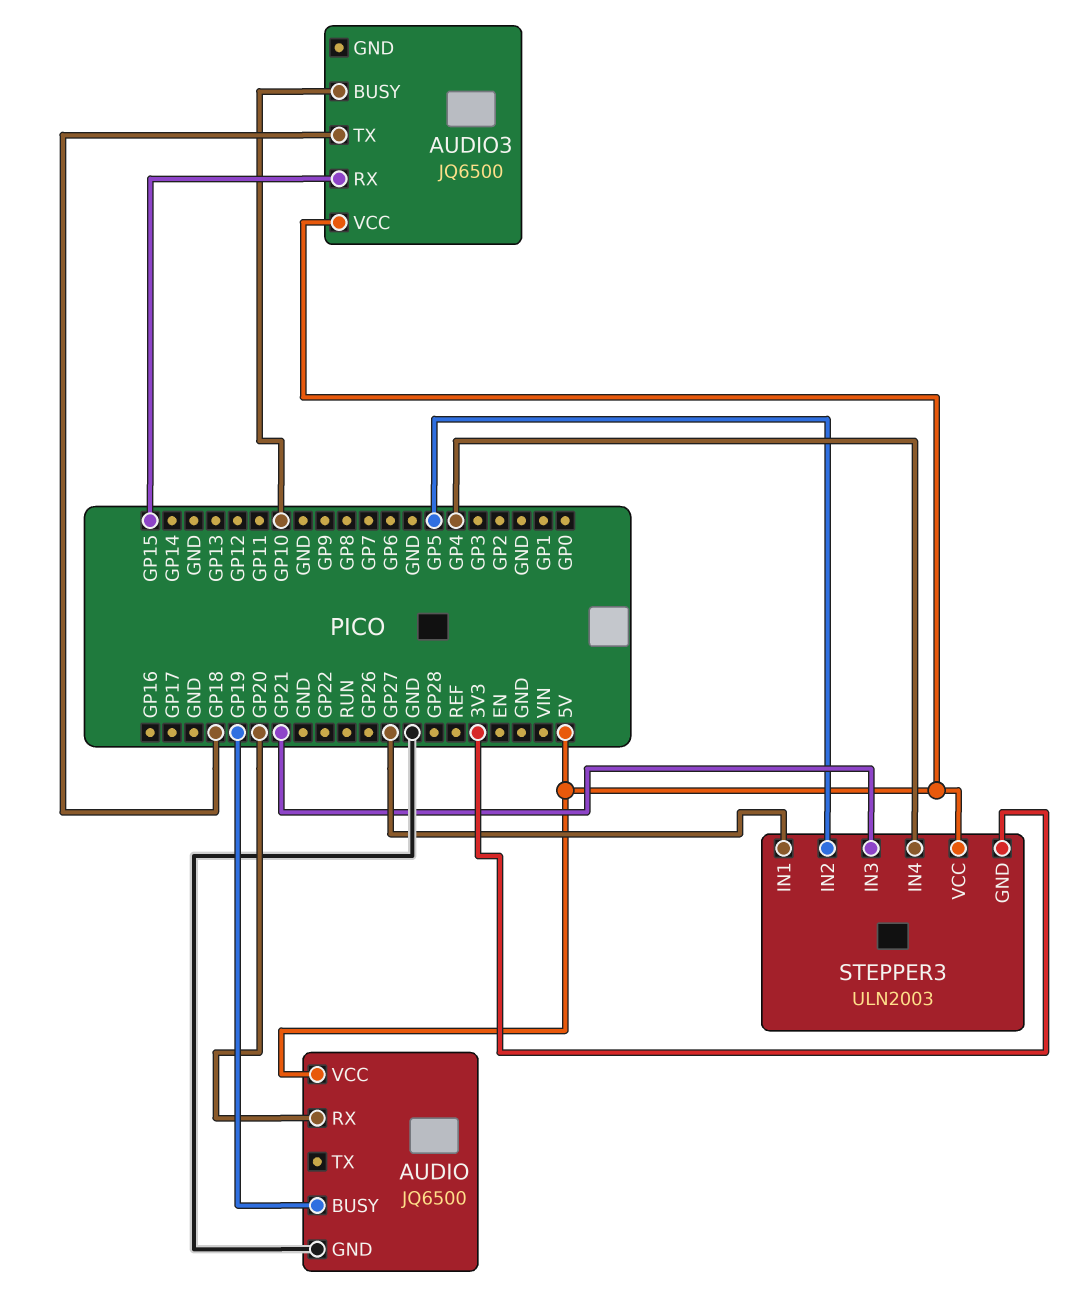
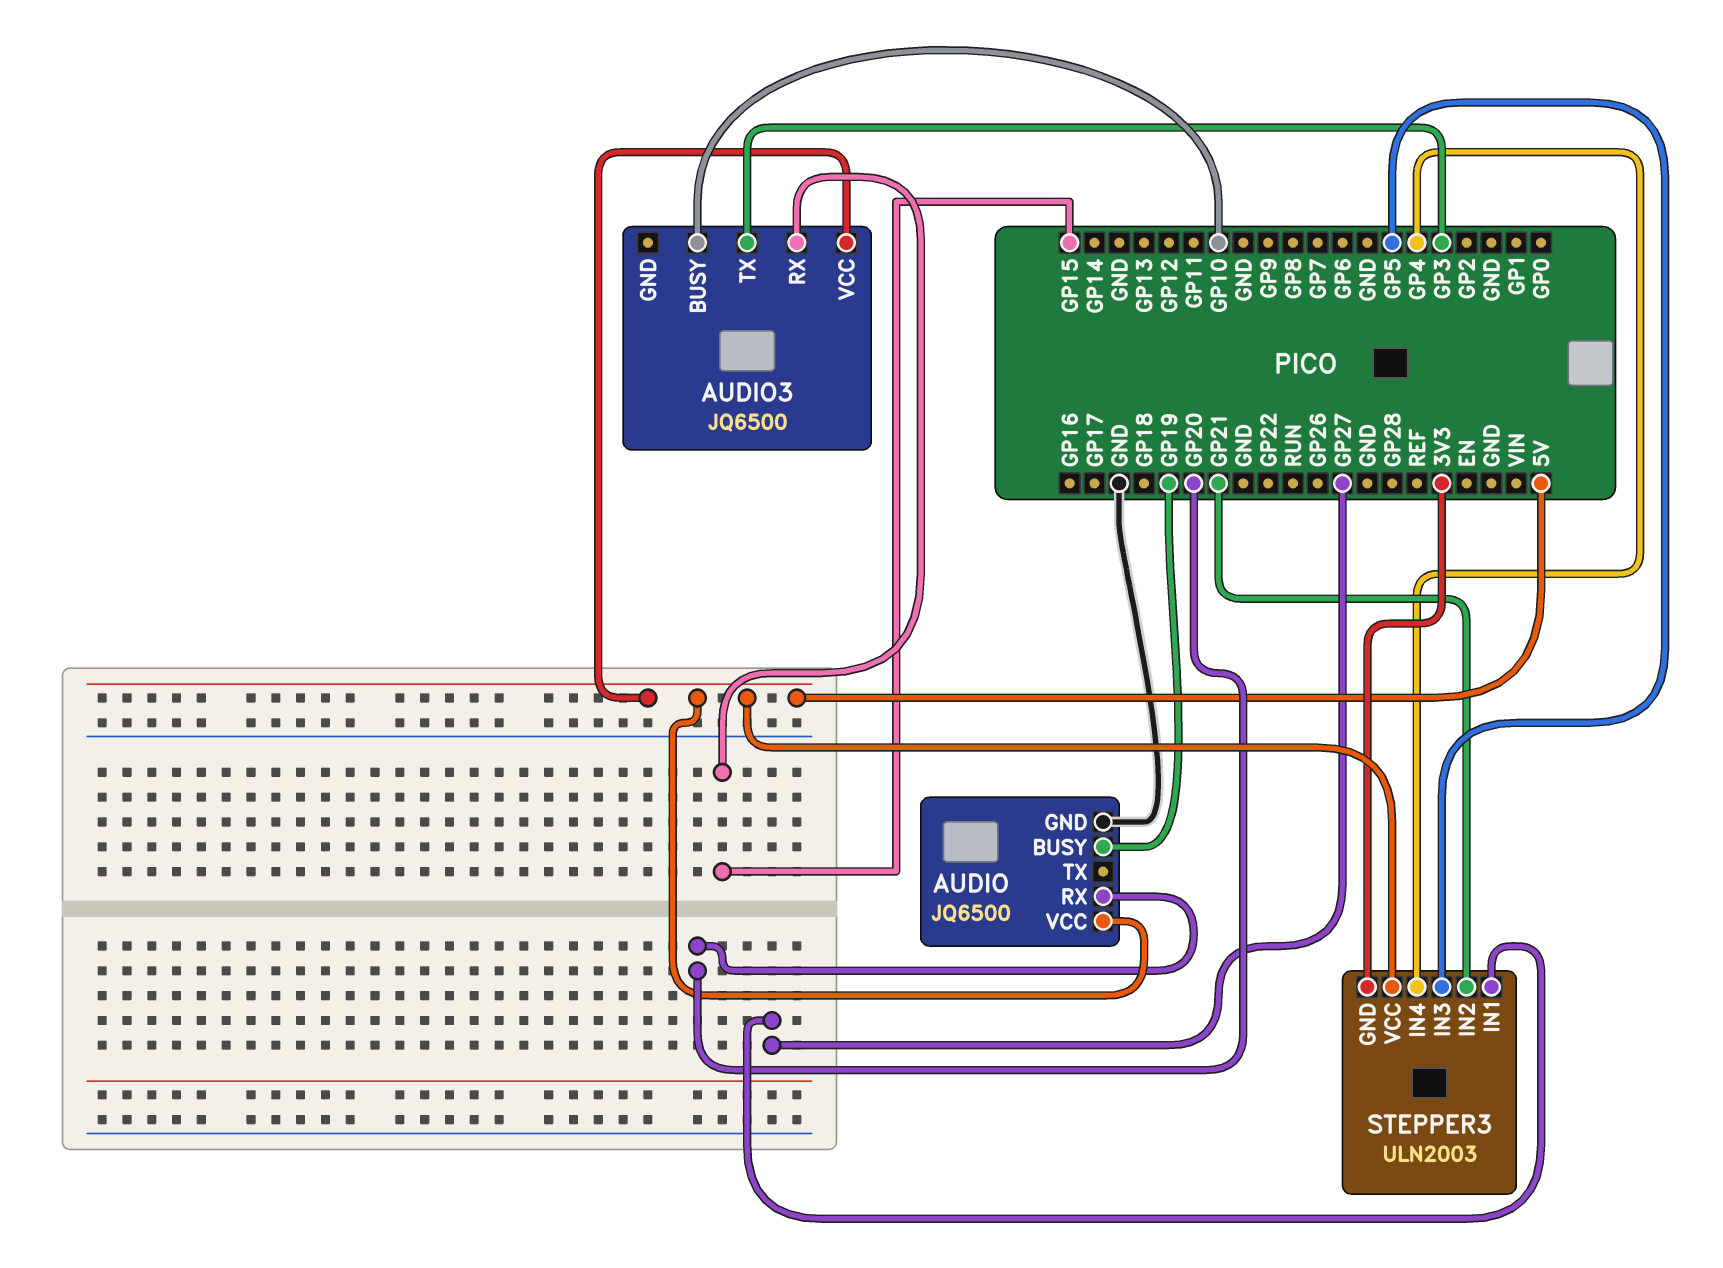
AUDIO3 pin TX: GP18 -> GP3
STEPPER3 pin IN2: GP5 -> GP21
STEPPER3 pin IN3: GP21 -> GP5

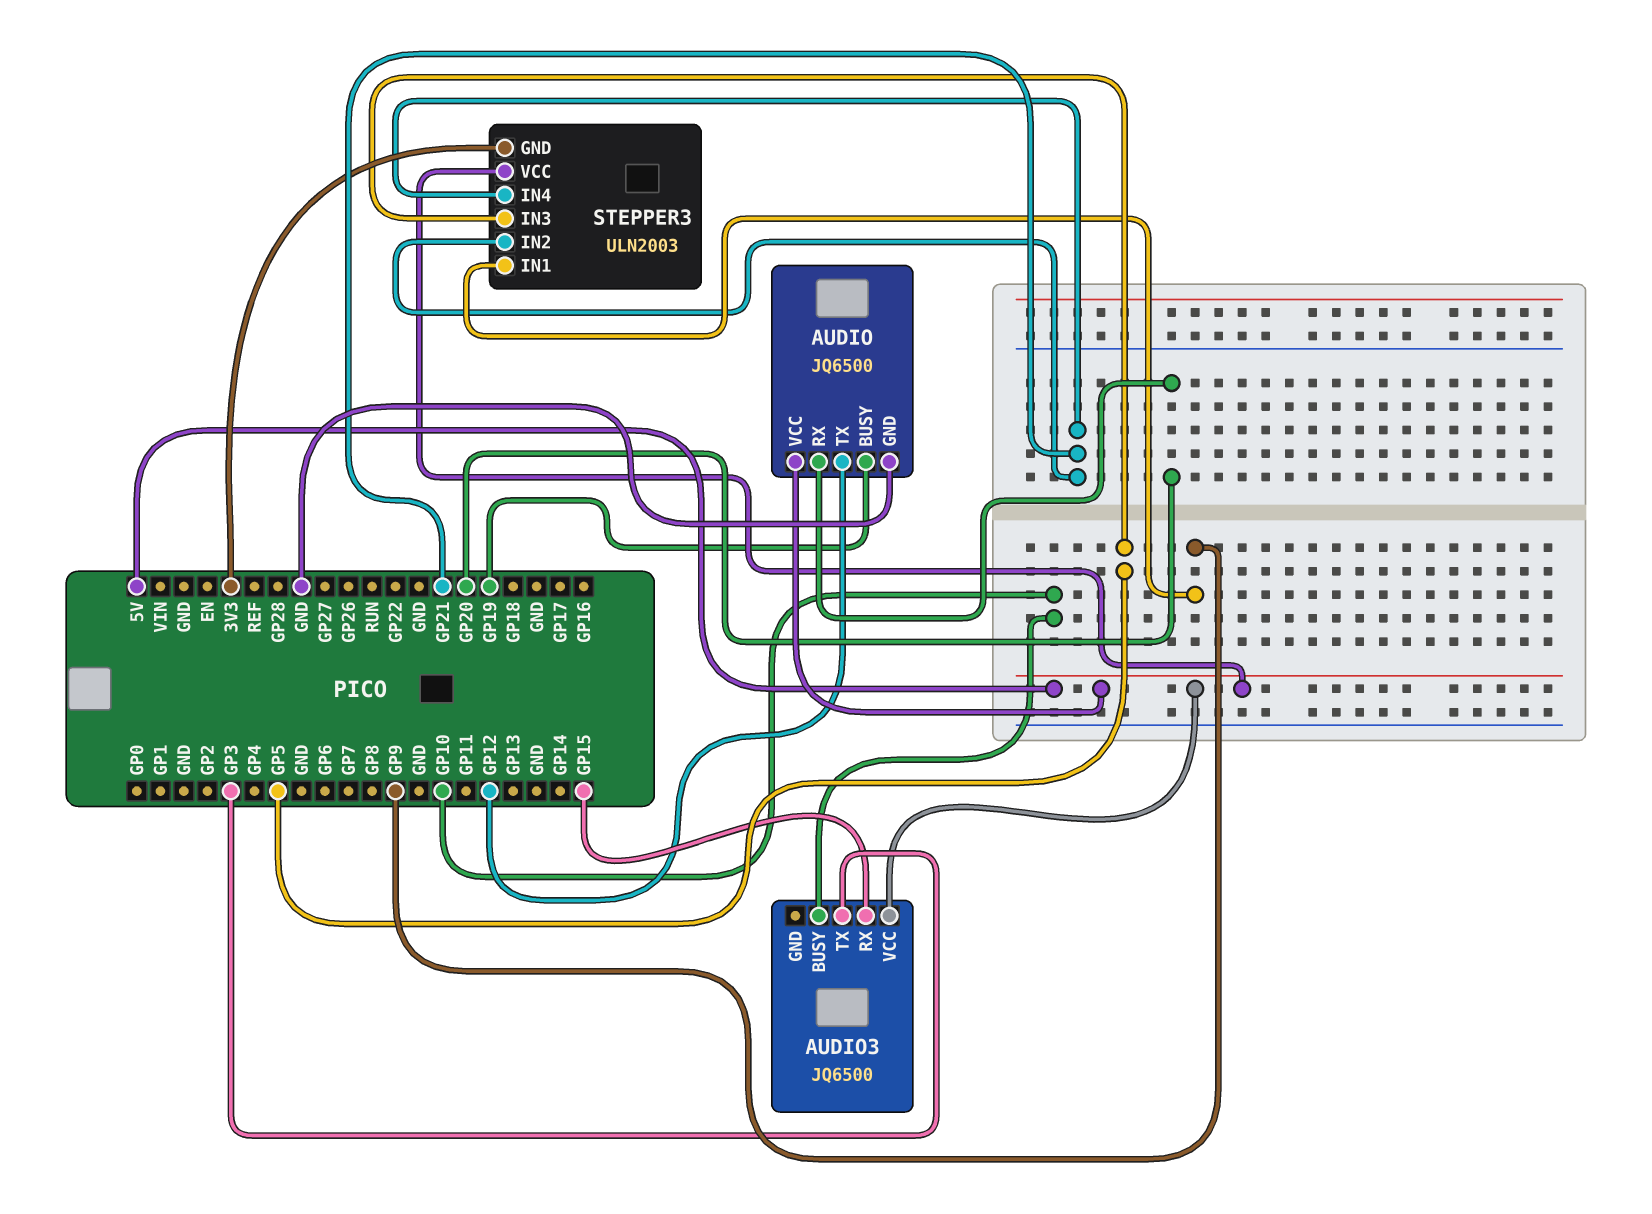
AUDIO pin TX: none -> GP12
STEPPER3 pin IN1: GP27 -> GP9
STEPPER3 pin IN4: GP4 -> GP21

